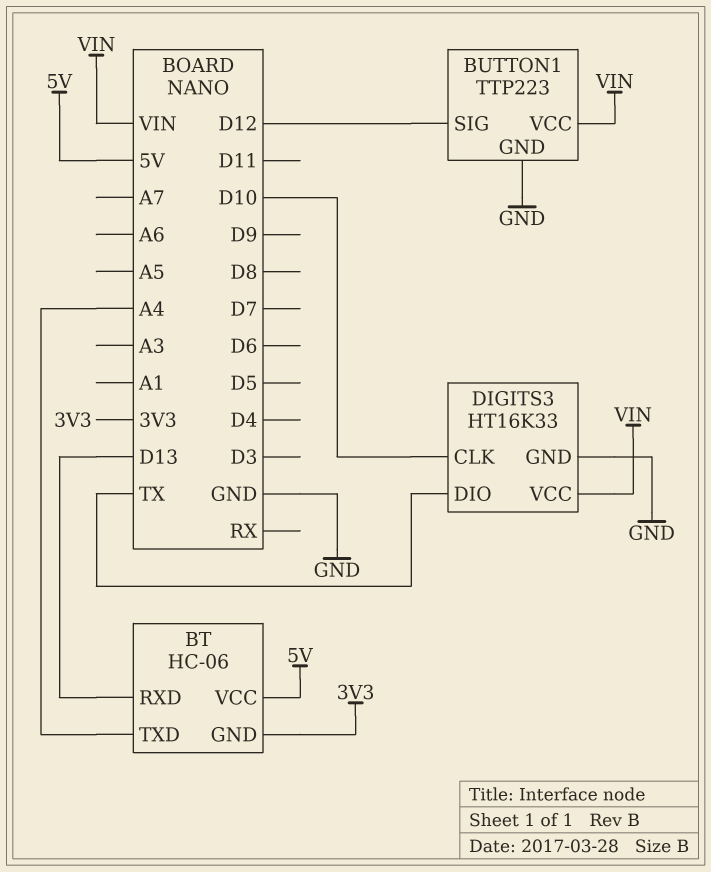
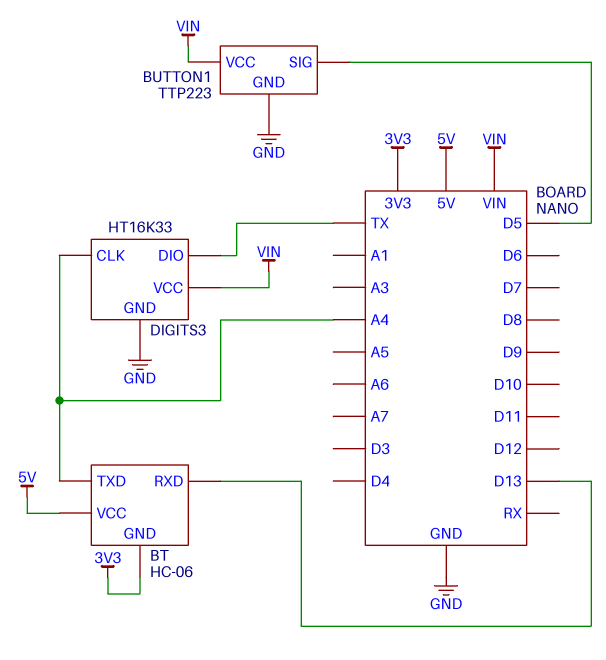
BUTTON1 pin SIG: D12 -> D5
DIGITS3 pin CLK: D10 -> A4

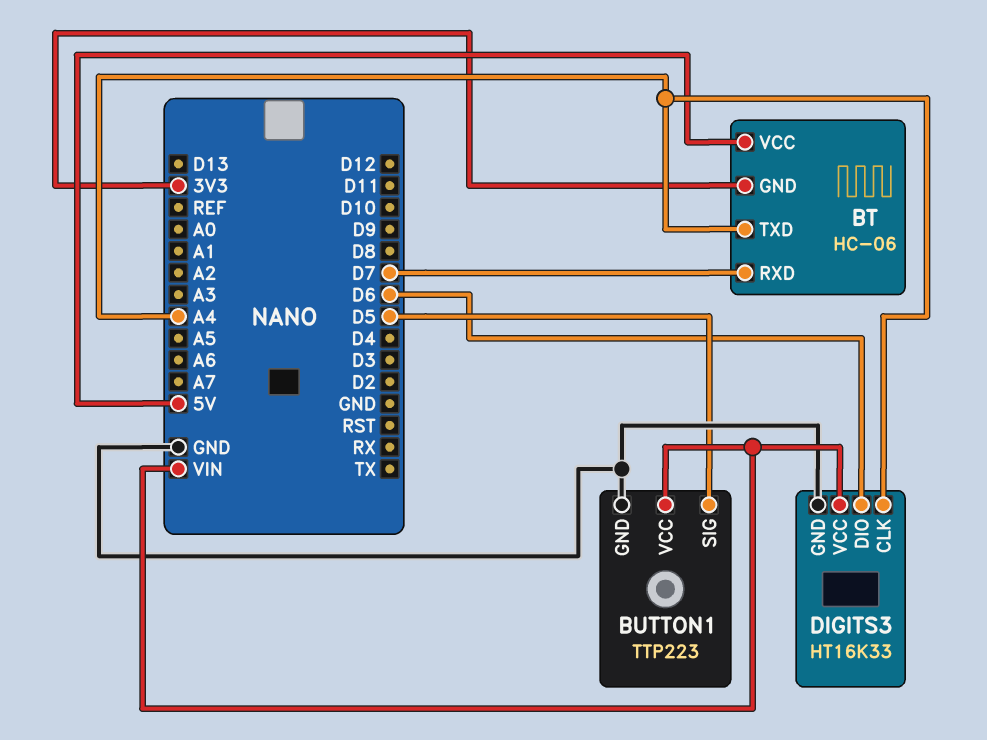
BT pin RXD: D13 -> D7
DIGITS3 pin DIO: TX -> D6

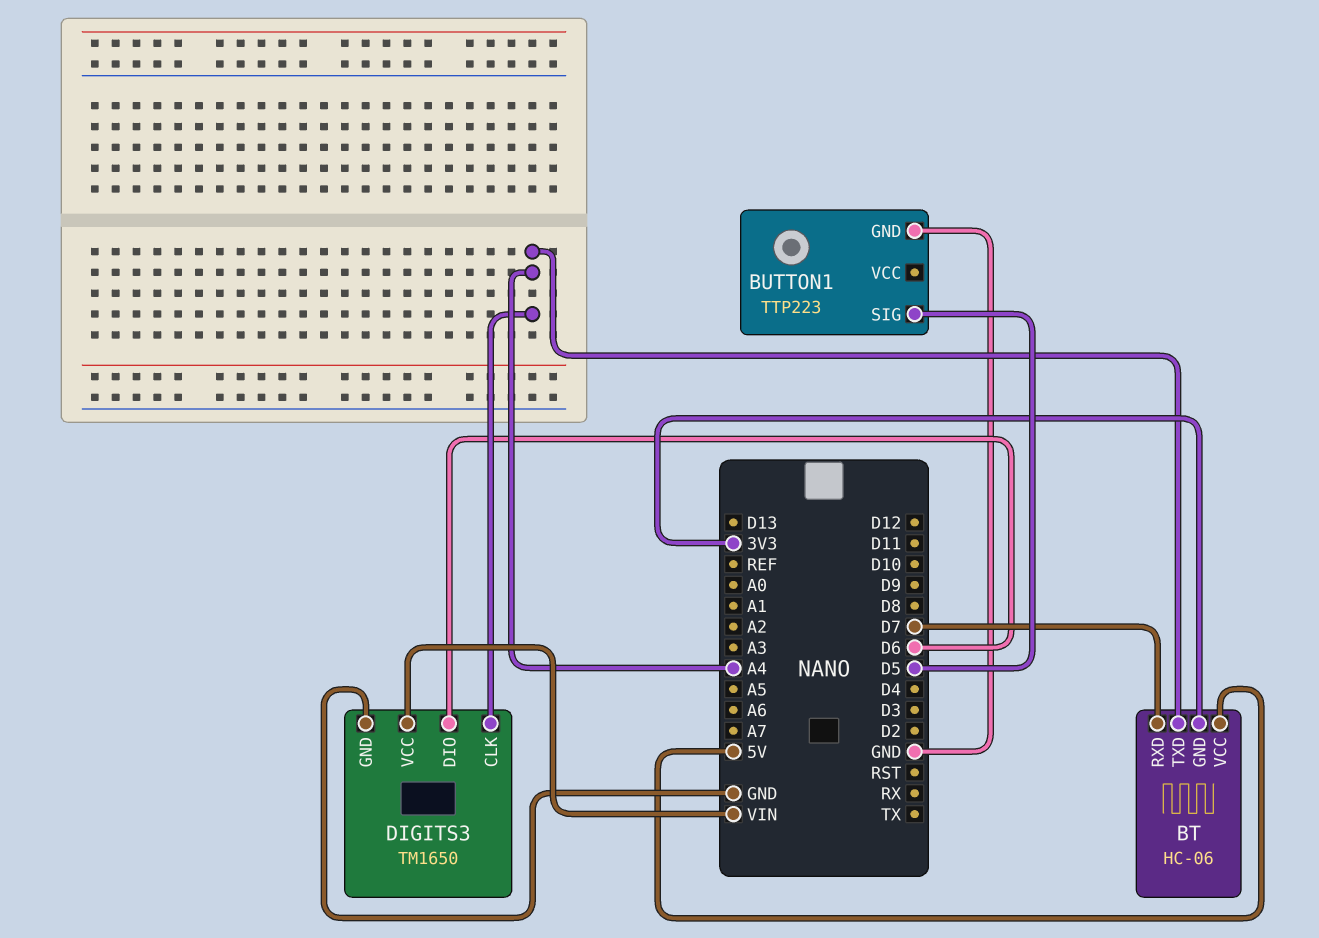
BUTTON1 pin VCC: VIN -> none
DIGITS3: HT16K33 -> TM1650

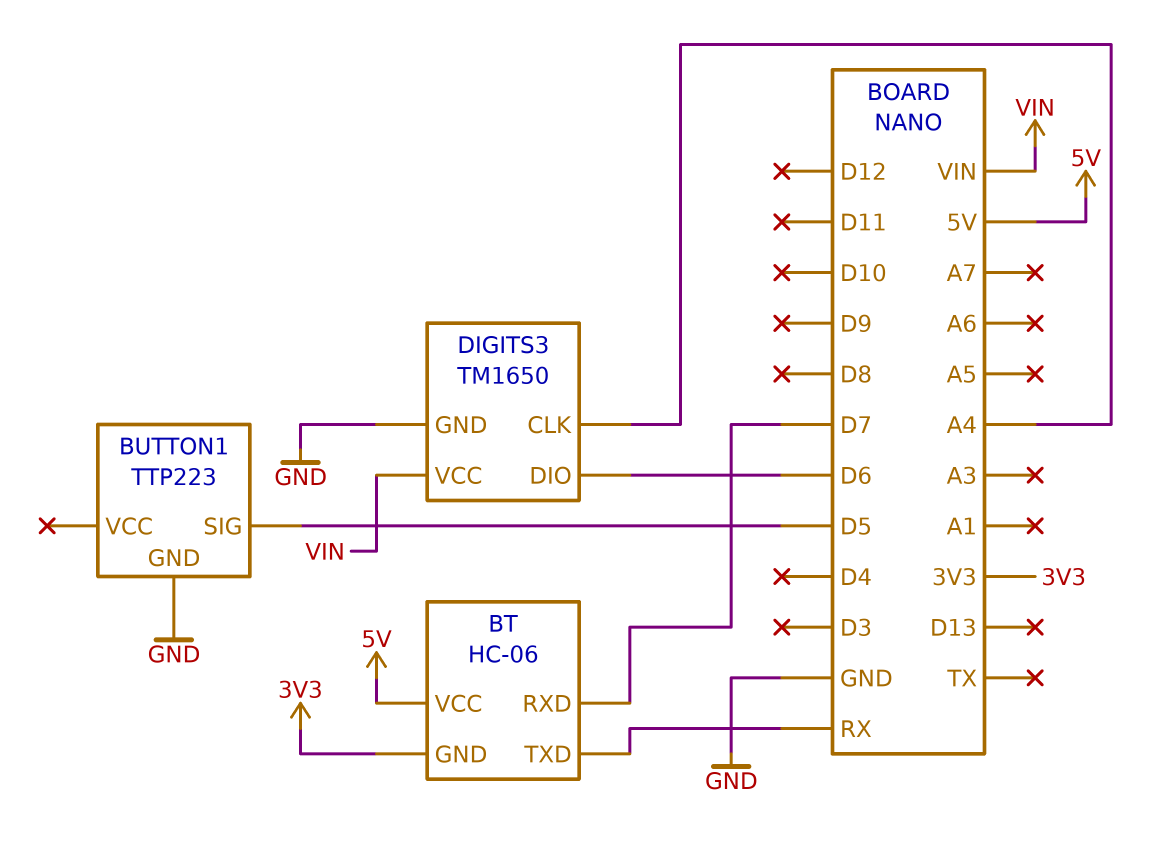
BT pin TXD: A4 -> RX

